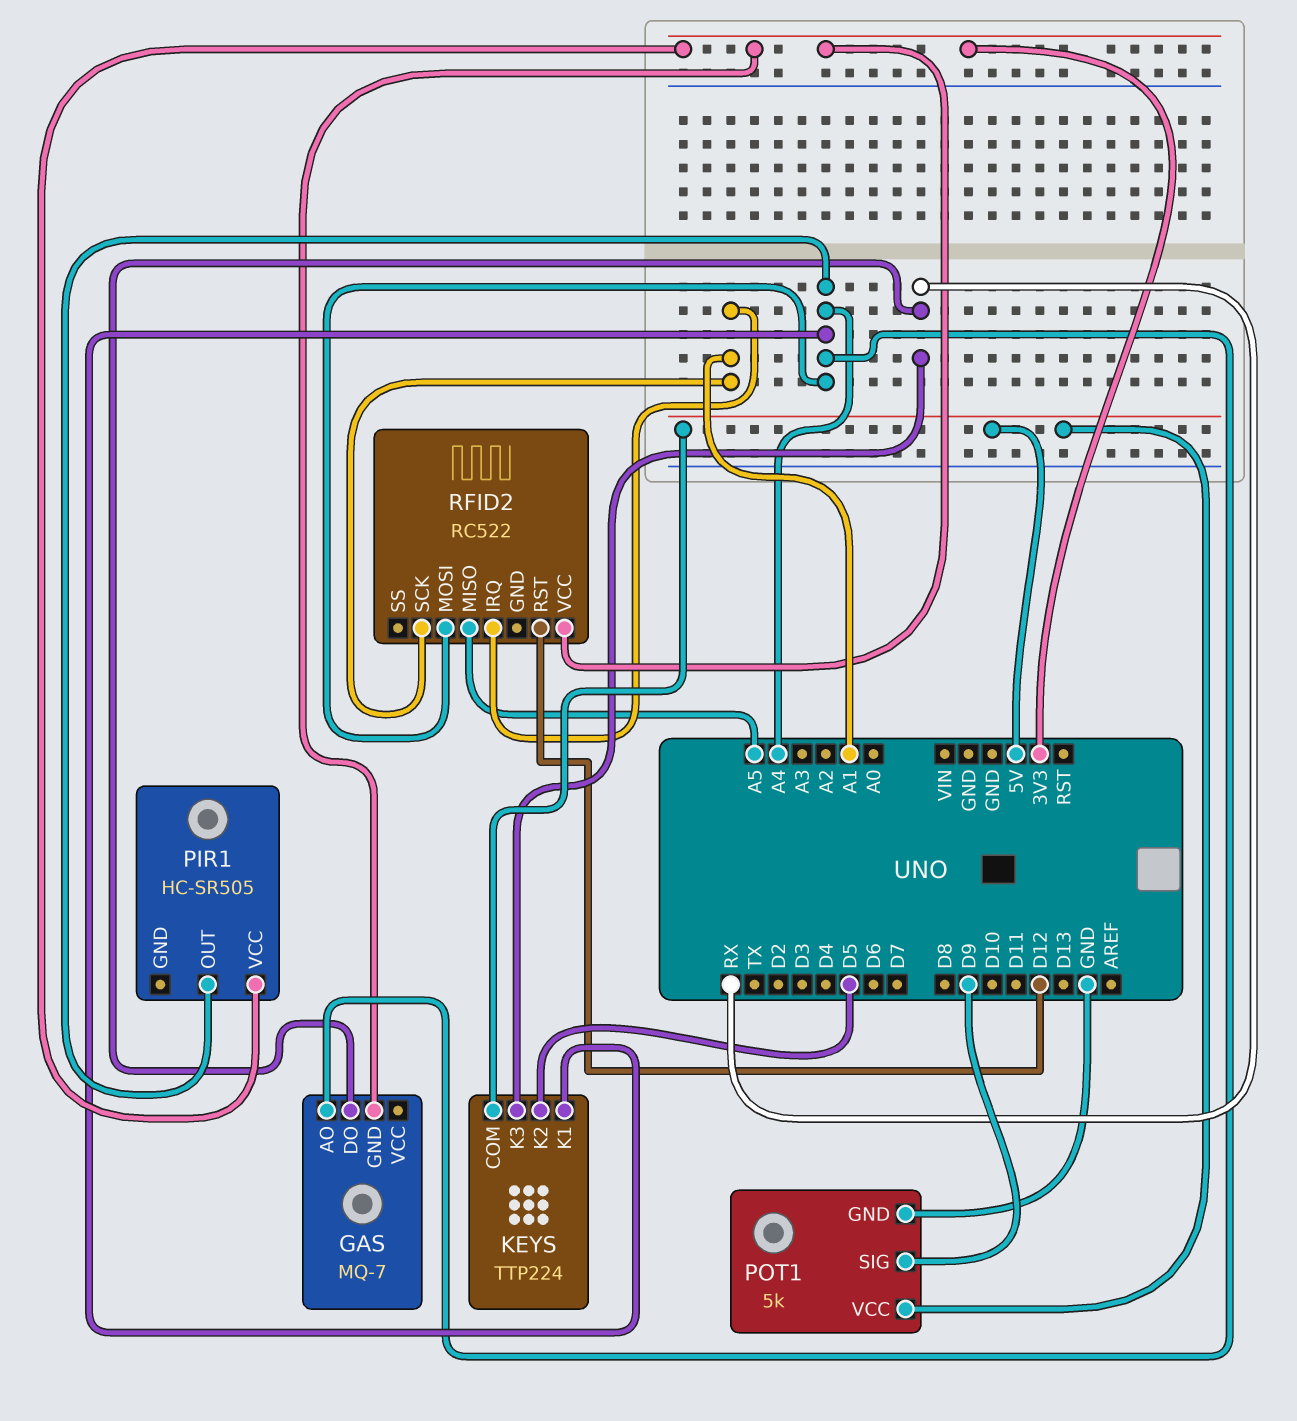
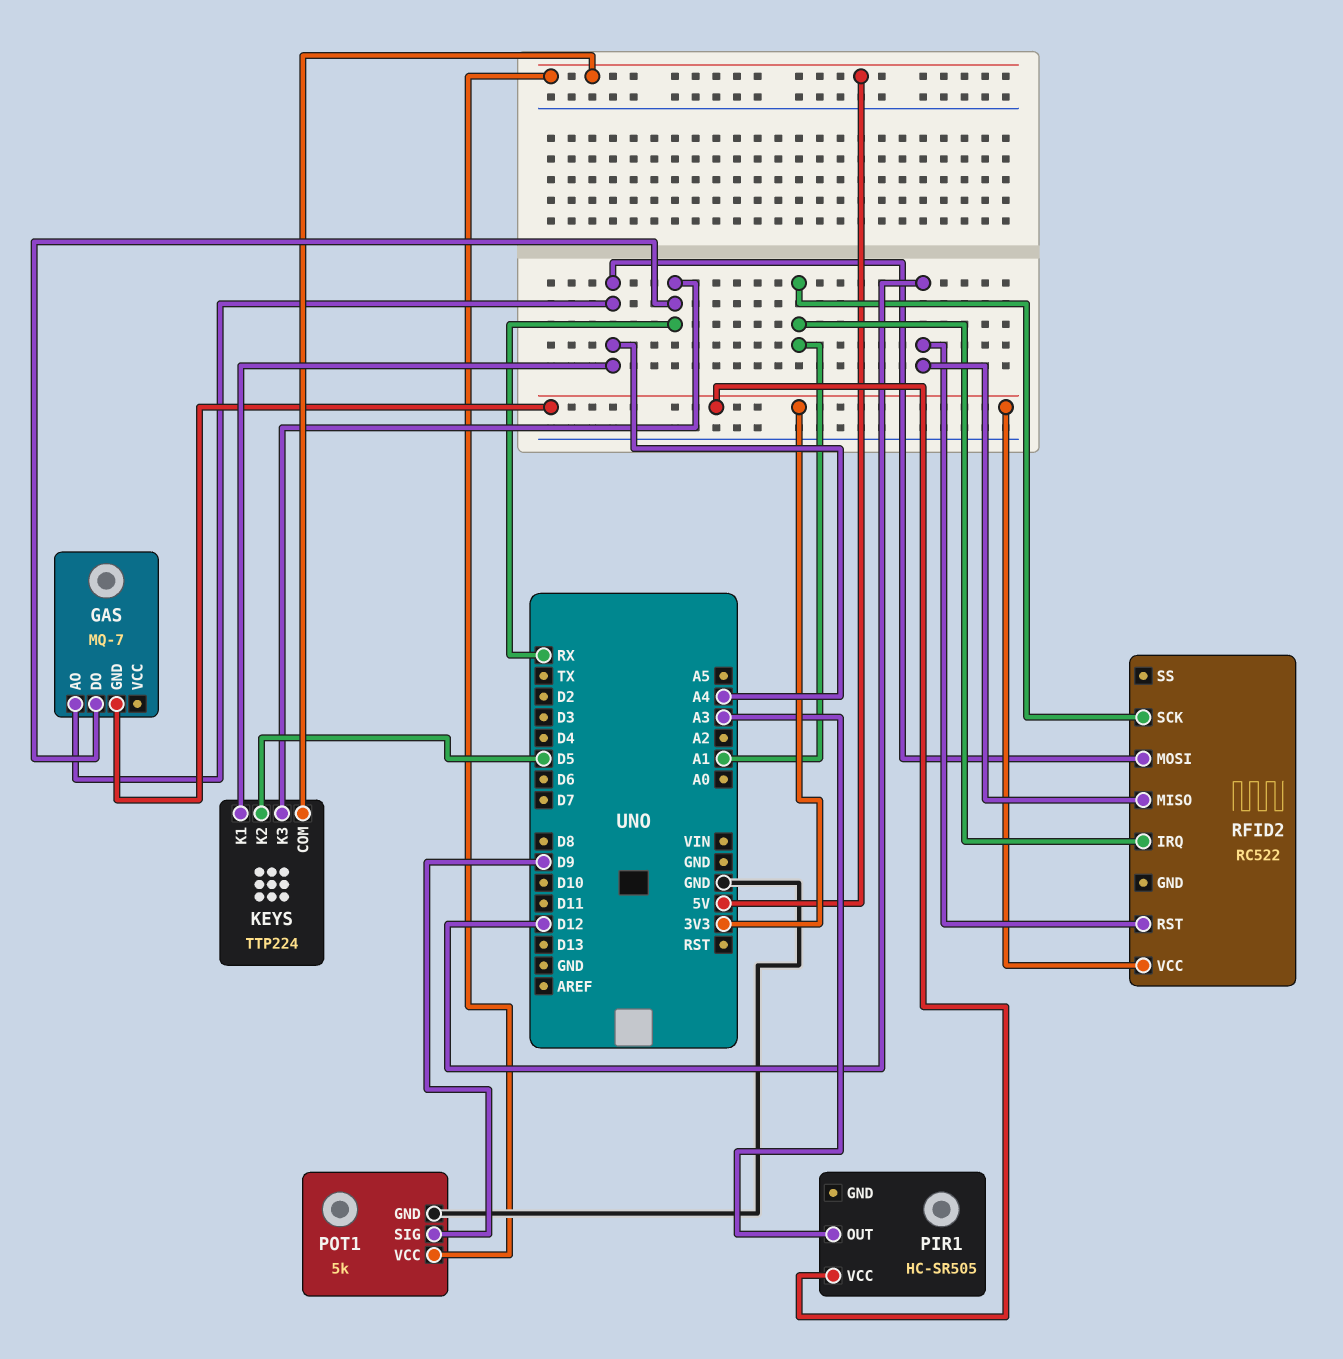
PIR1 pin OUT: A4 -> A3
RFID2 pin MISO: A5 -> D12

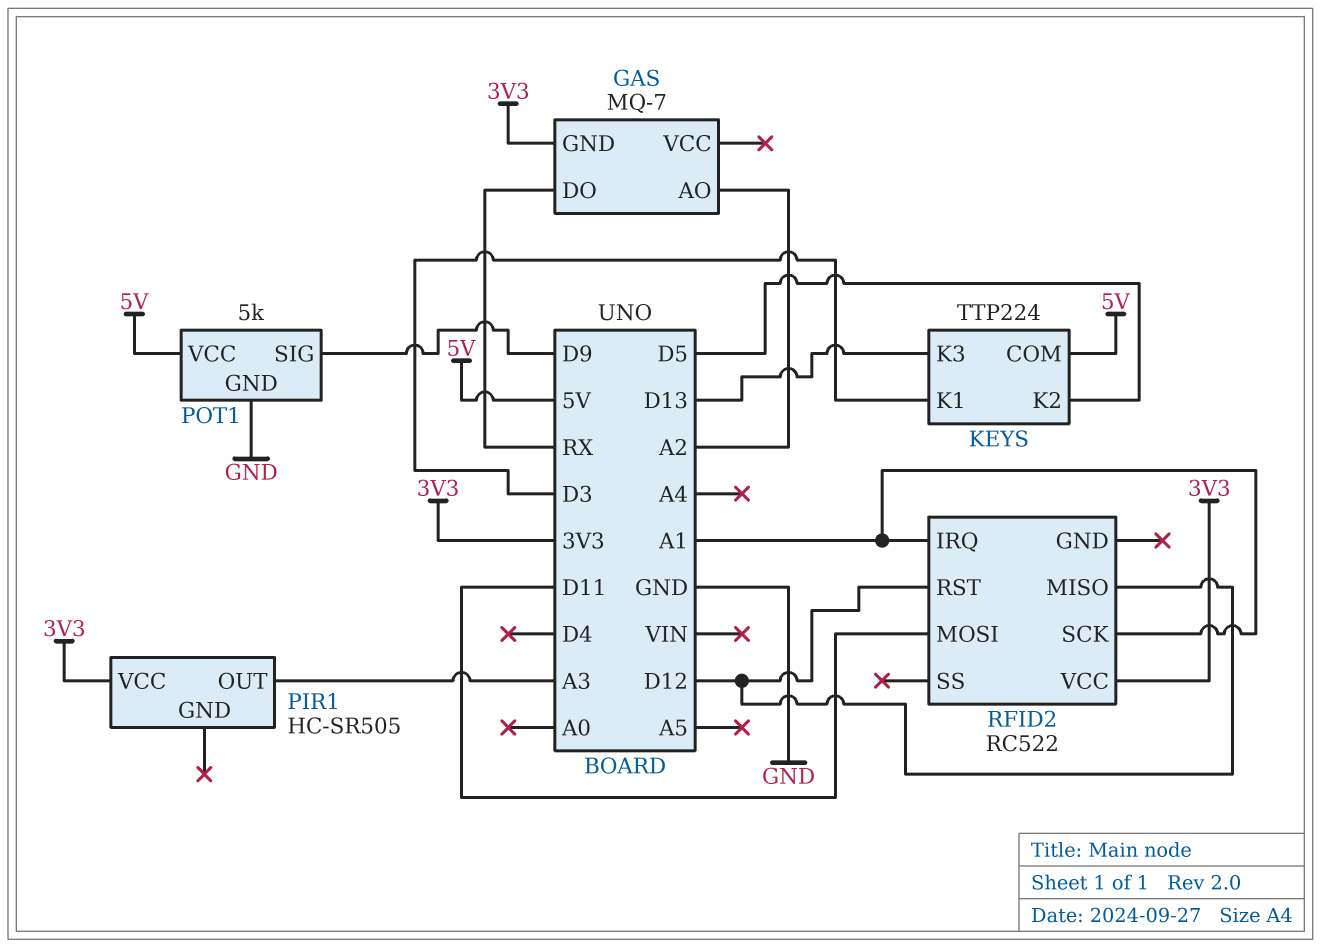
GAS pin AO: A4 -> A2
KEYS pin K1: A4 -> D3
KEYS pin K3: RX -> D13
RFID2 pin MOSI: A4 -> D11

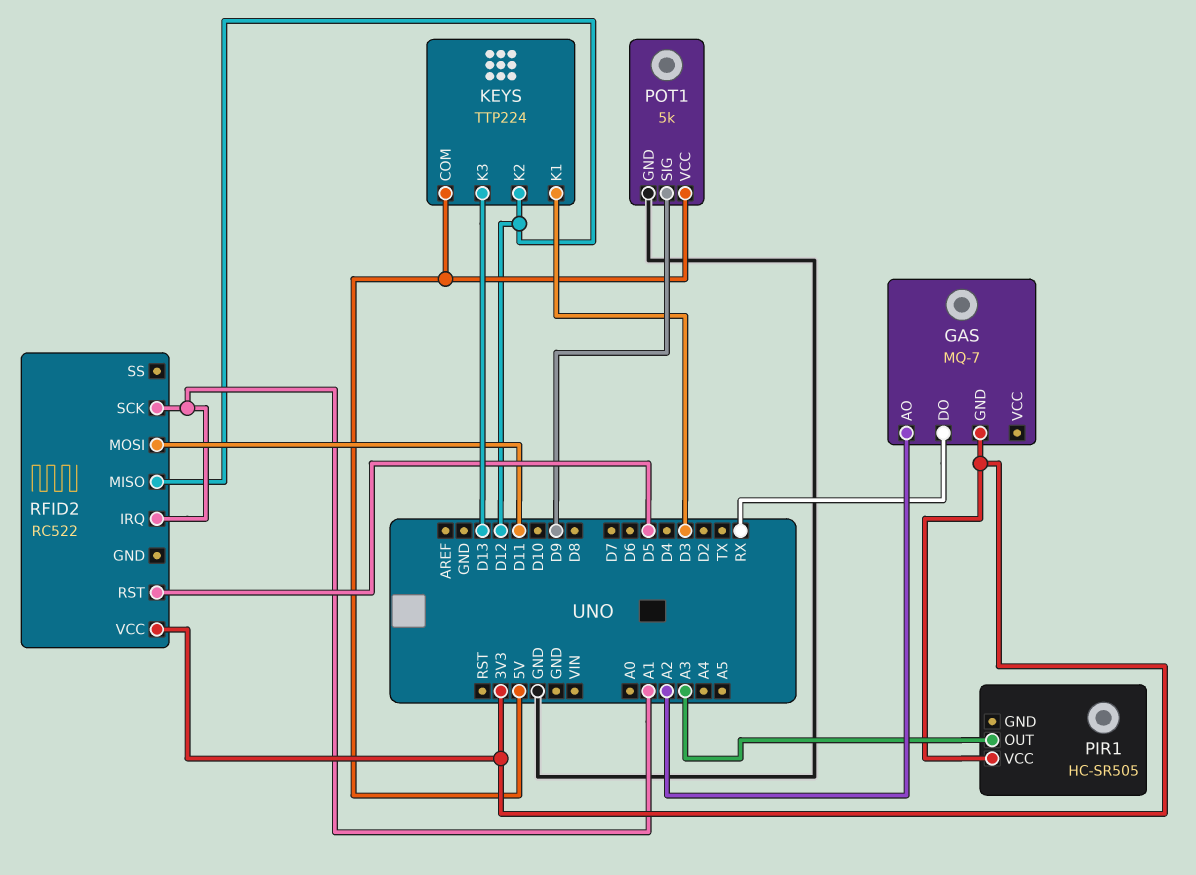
KEYS pin K2: D5 -> D12
RFID2 pin RST: D12 -> D5

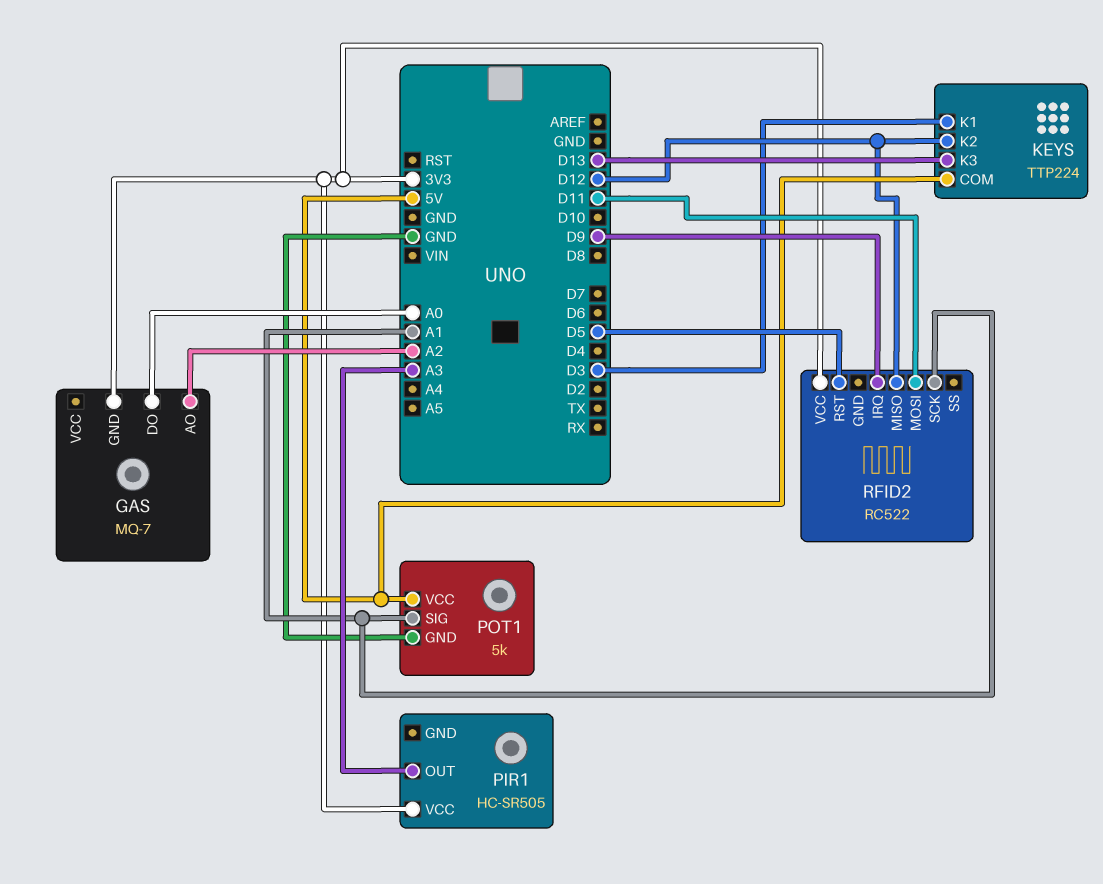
GAS pin DO: RX -> A0
POT1 pin SIG: D9 -> A1
RFID2 pin IRQ: A1 -> D9

